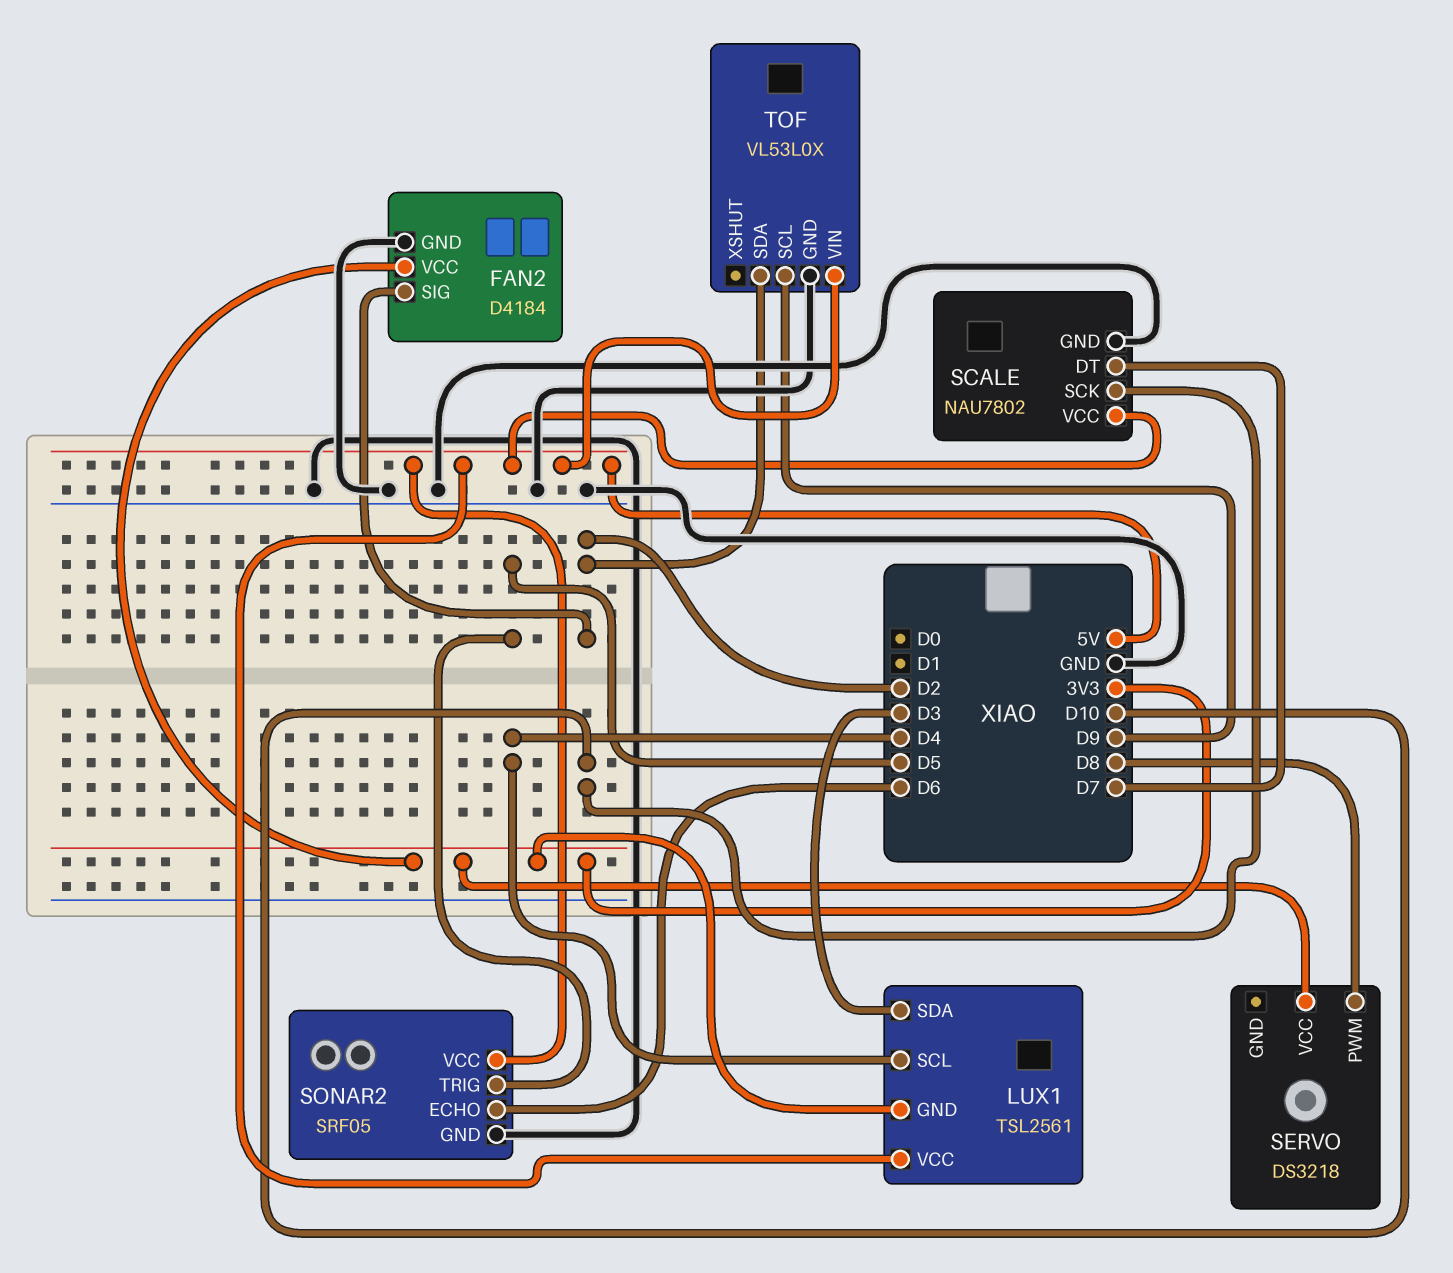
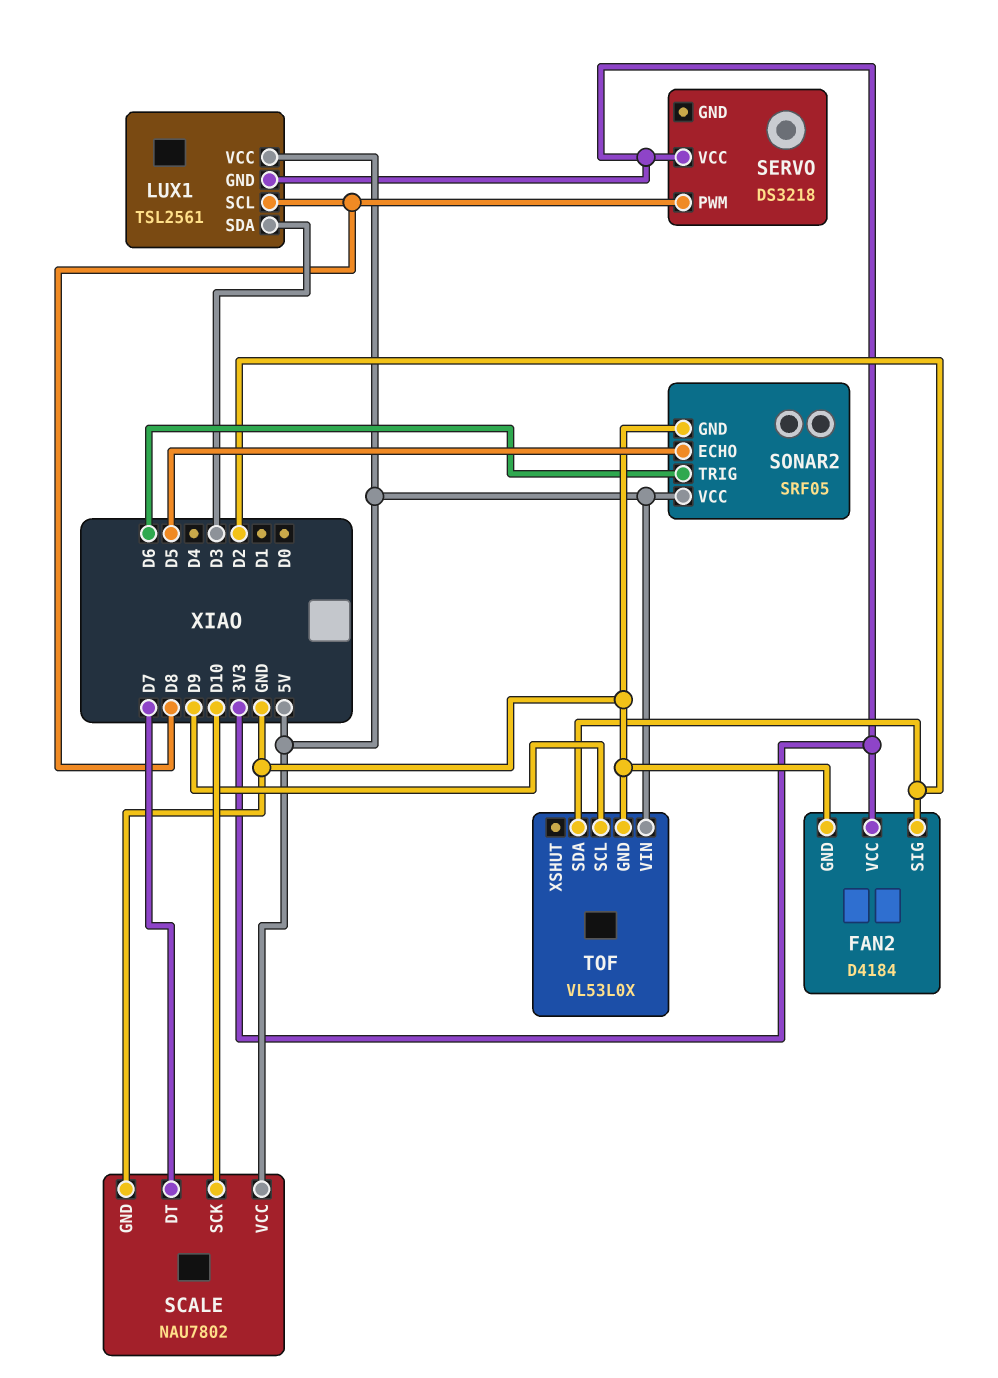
LUX1 pin SCL: D4 -> D8
SONAR2 pin ECHO: D6 -> D5
SONAR2 pin TRIG: D5 -> D6

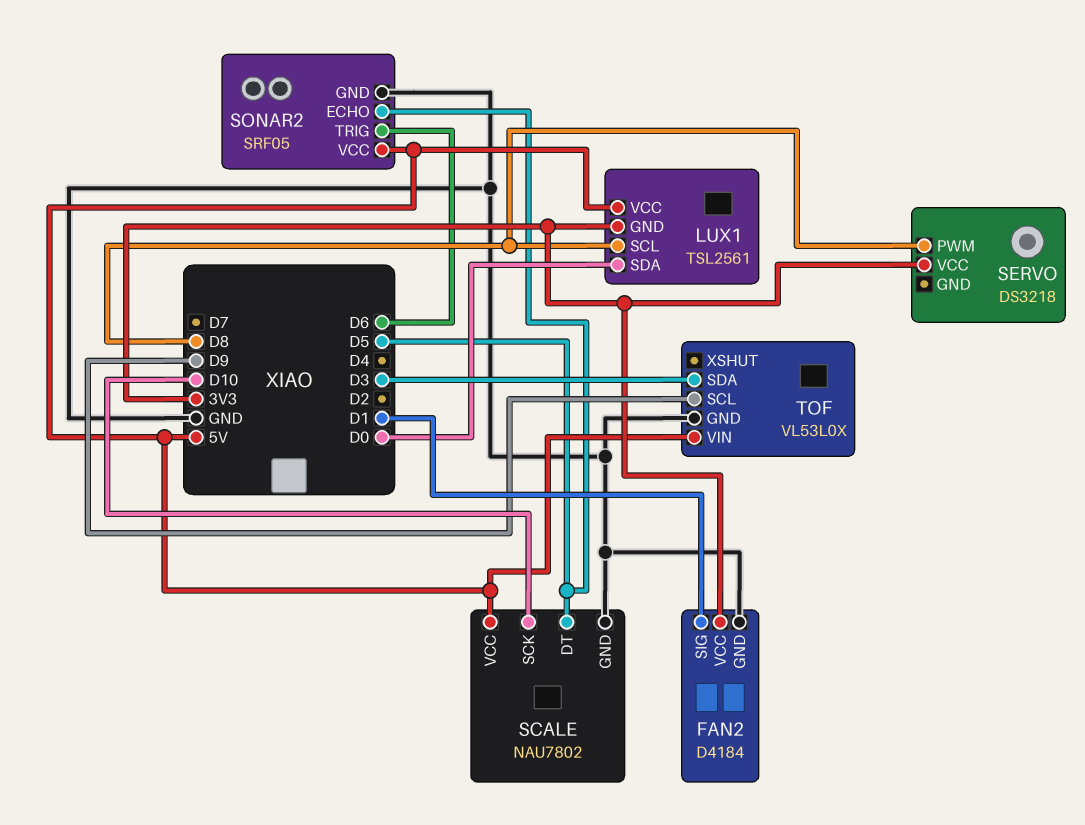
FAN2 pin SIG: D2 -> D1
LUX1 pin SDA: D3 -> D0
SCALE pin DT: D7 -> D5
TOF pin SDA: D2 -> D3

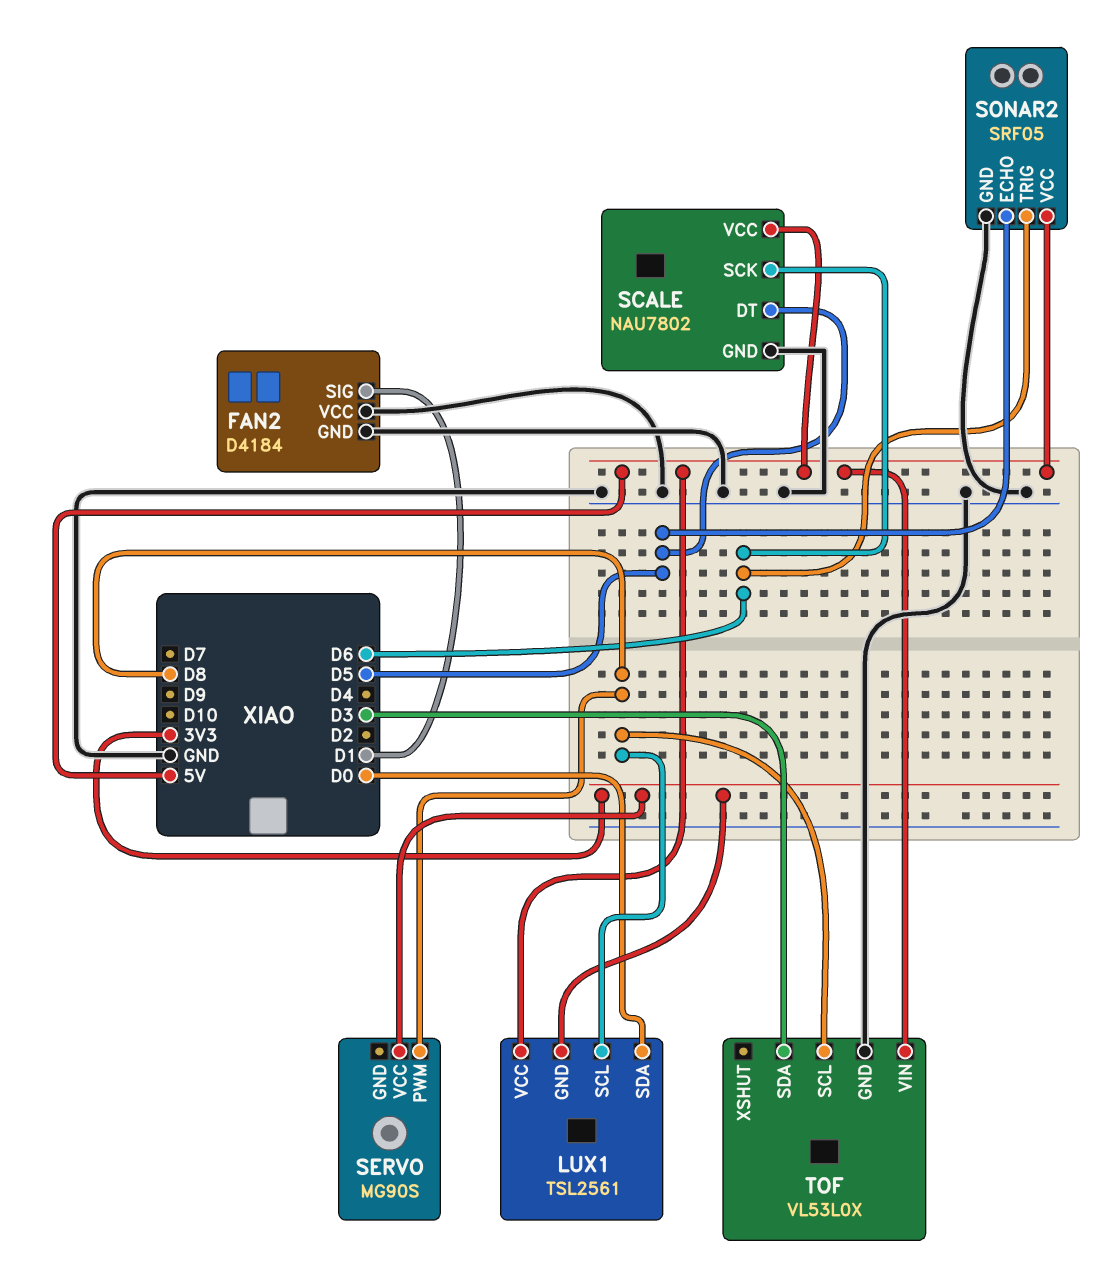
FAN2 pin VCC: 3V3 -> GND
SCALE pin SCK: D10 -> D6
SERVO: DS3218 -> MG90S
TOF pin SCL: D9 -> D8

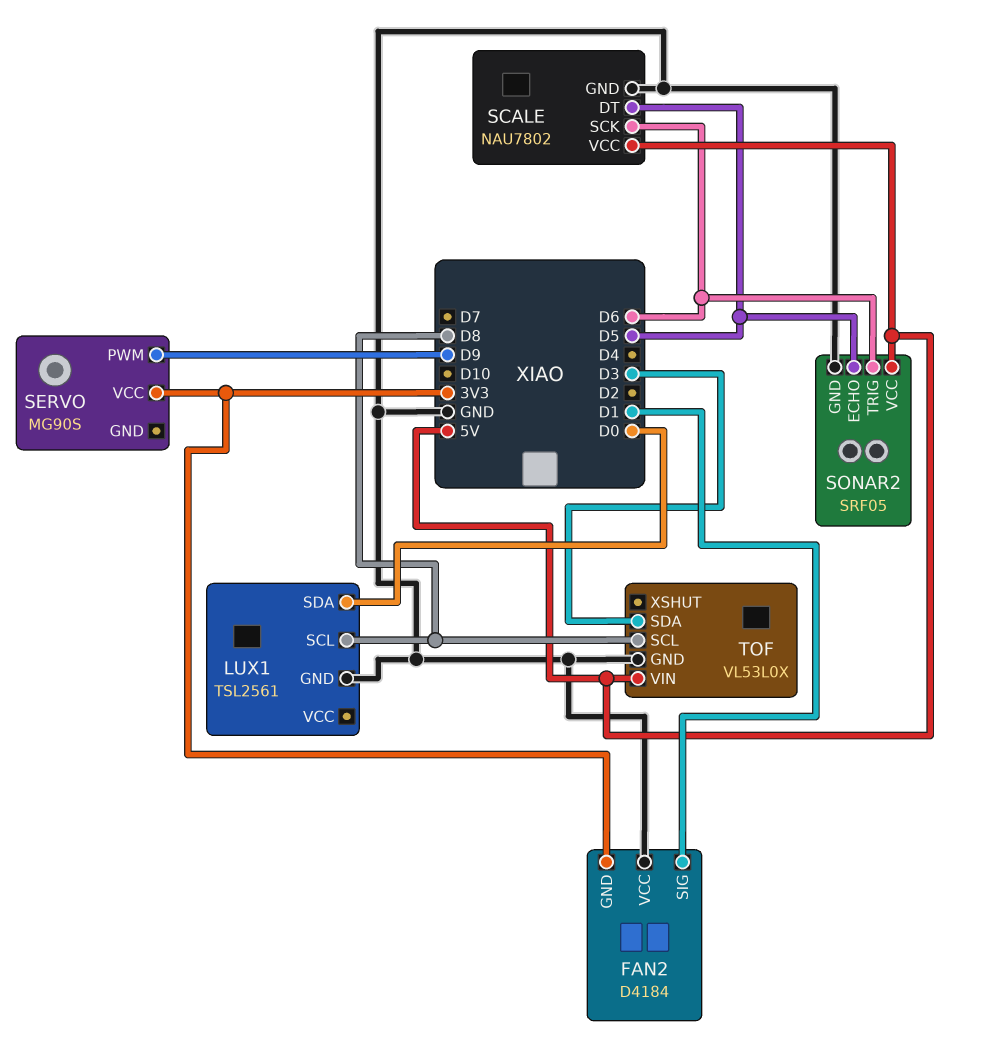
FAN2 pin GND: GND -> 3V3
LUX1 pin GND: 3V3 -> GND
LUX1 pin VCC: 5V -> none
SERVO pin PWM: D8 -> D9

